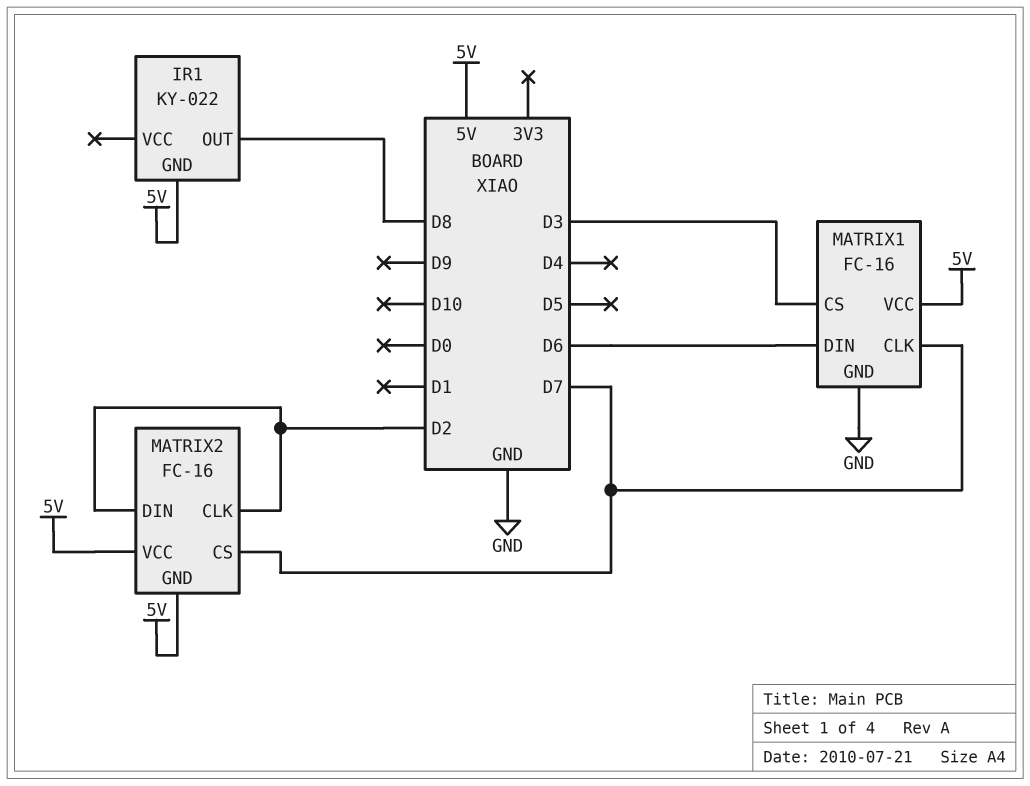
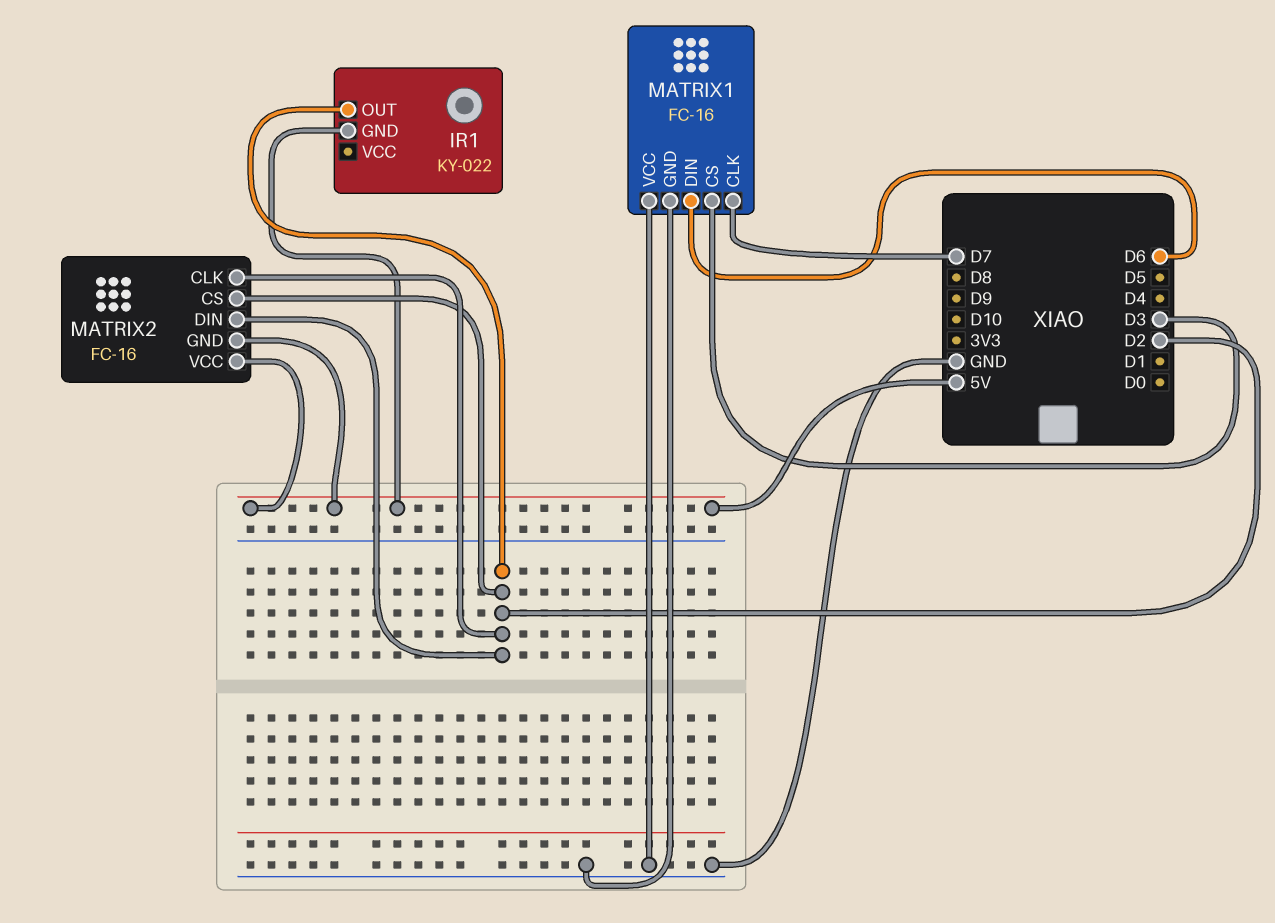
IR1 pin OUT: D8 -> D2
MATRIX1 pin VCC: 5V -> GND
MATRIX2 pin CS: D7 -> D2

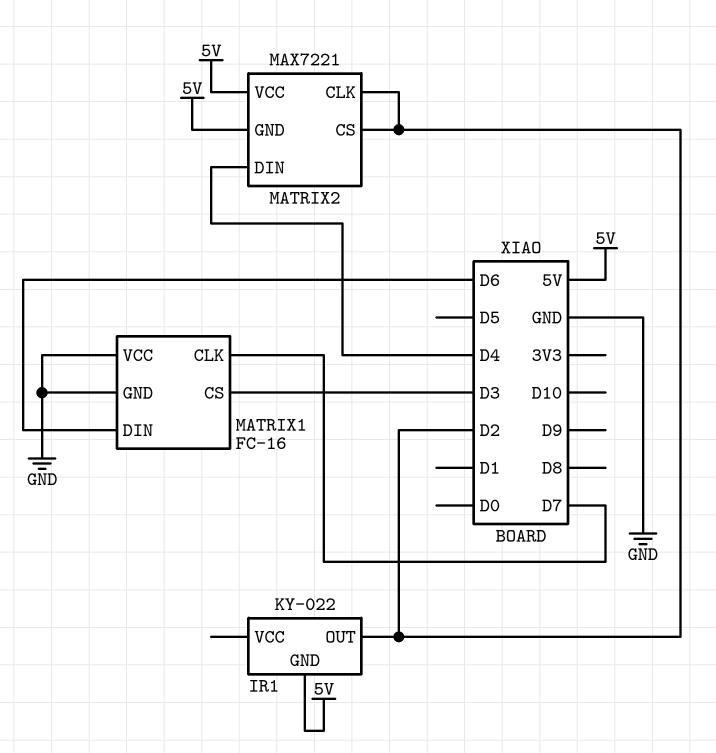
MATRIX2: FC-16 -> MAX7221
MATRIX2 pin DIN: D2 -> D4

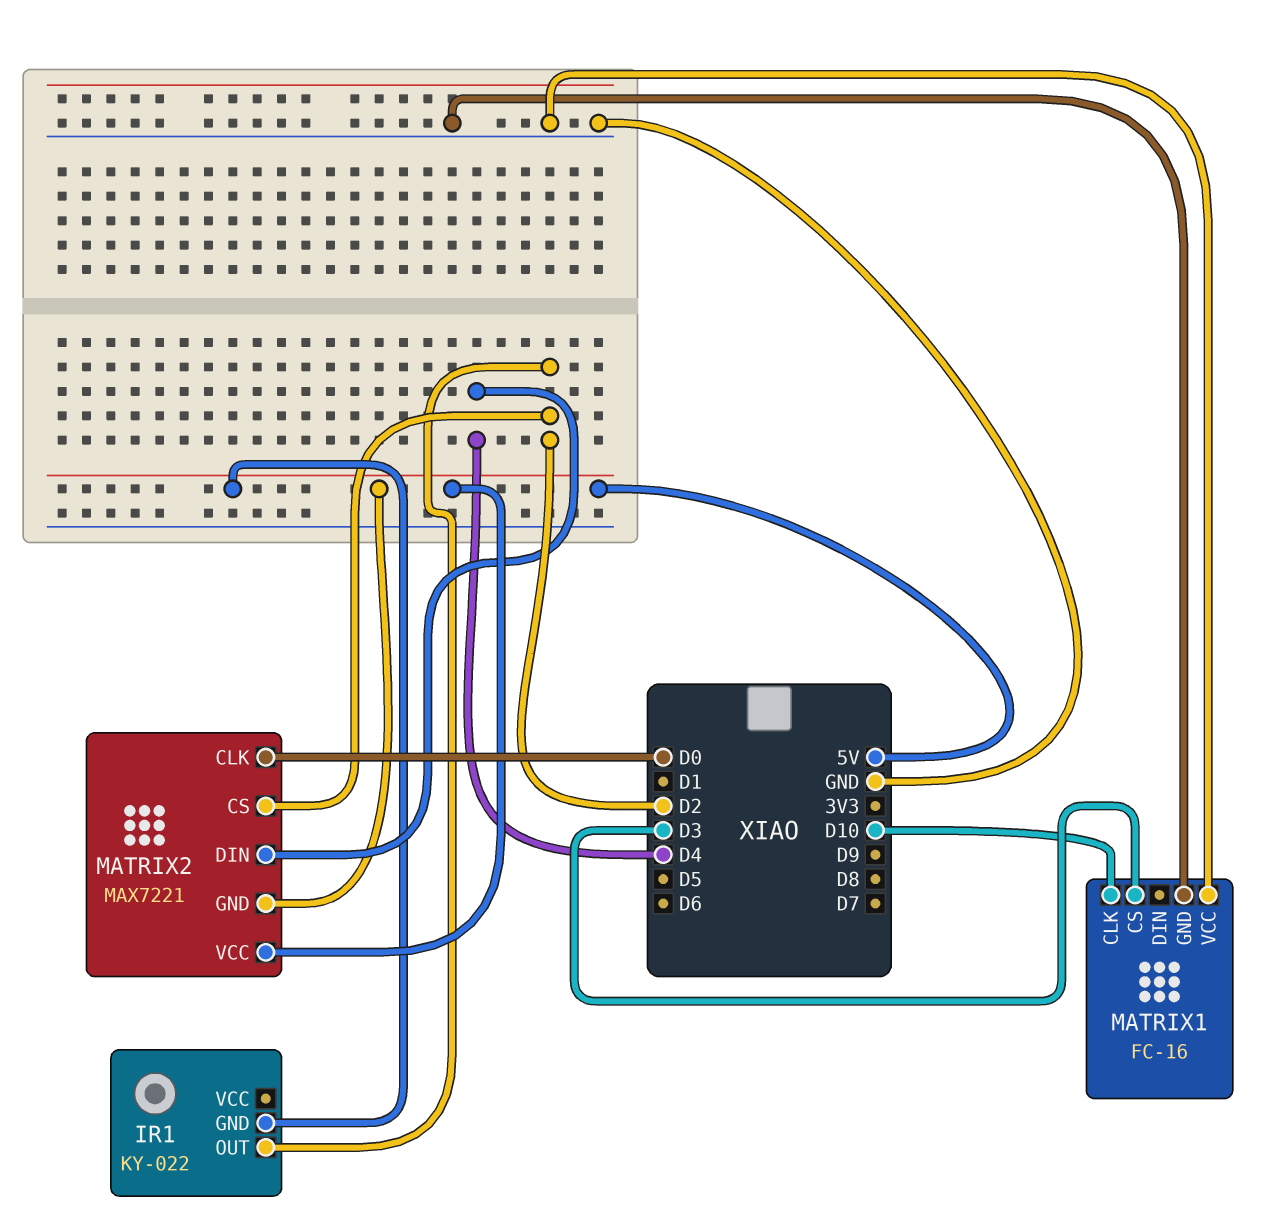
MATRIX1 pin CLK: D7 -> D10
MATRIX1 pin DIN: D6 -> none
MATRIX2 pin CLK: D2 -> D0

